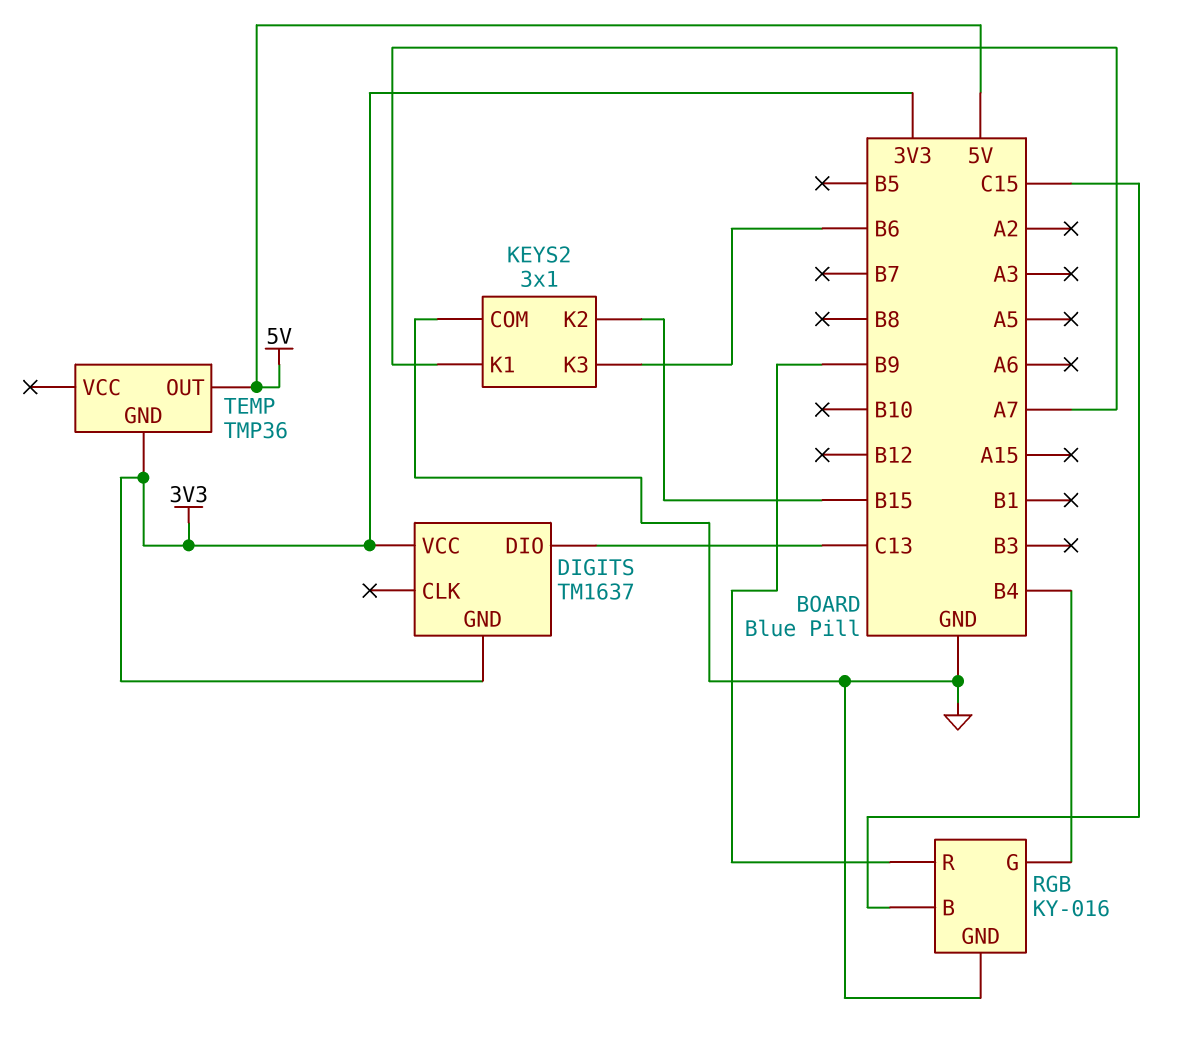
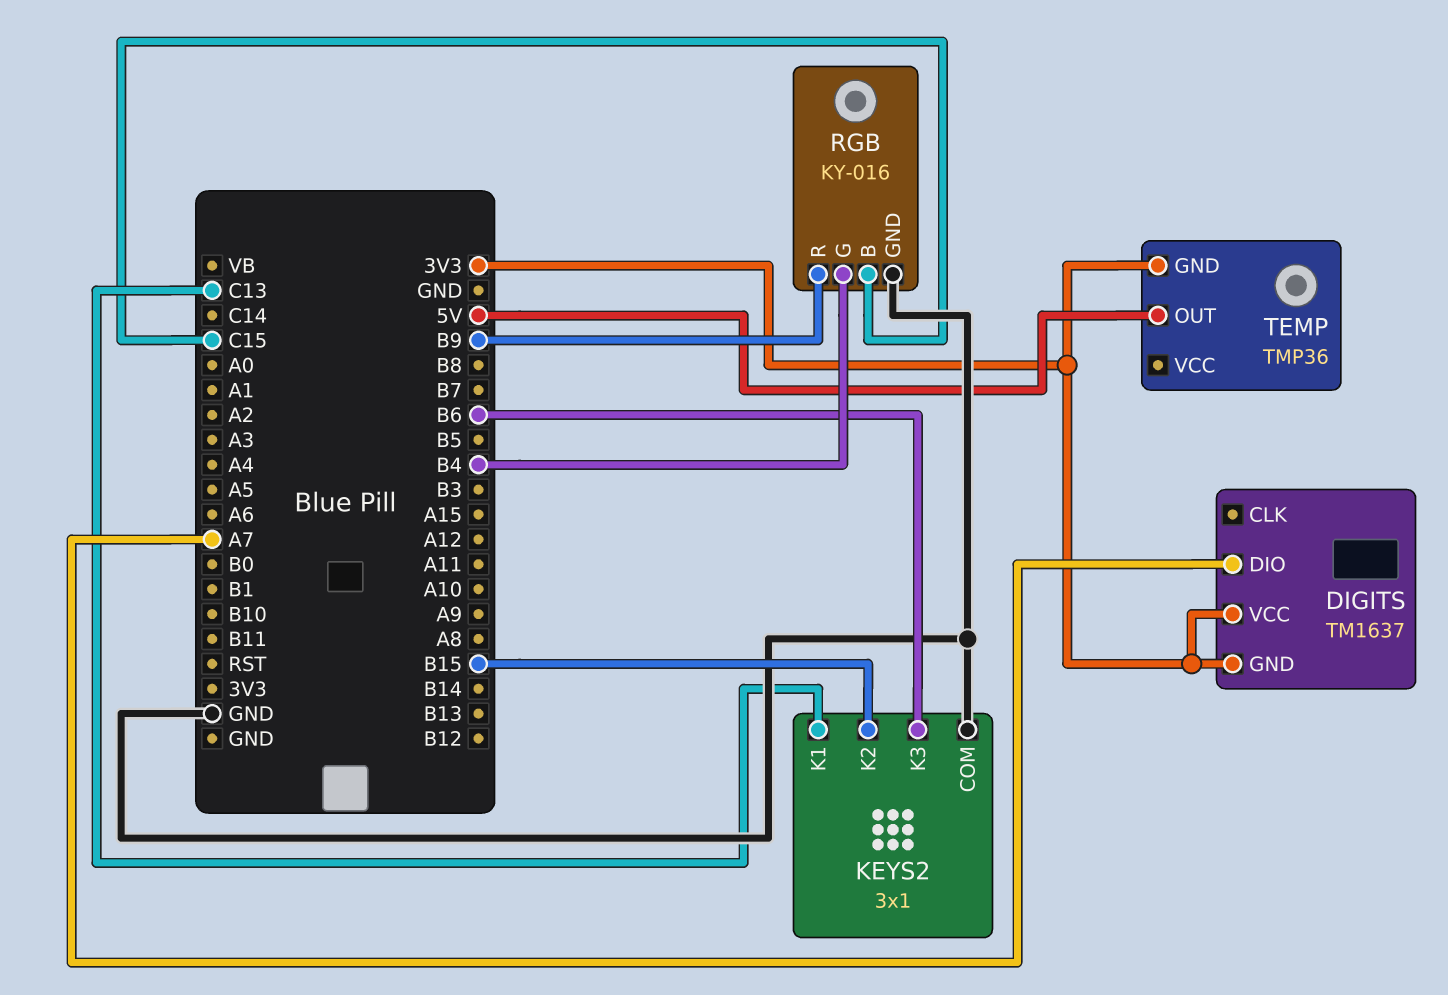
DIGITS pin DIO: C13 -> A7
KEYS2 pin K1: A7 -> C13

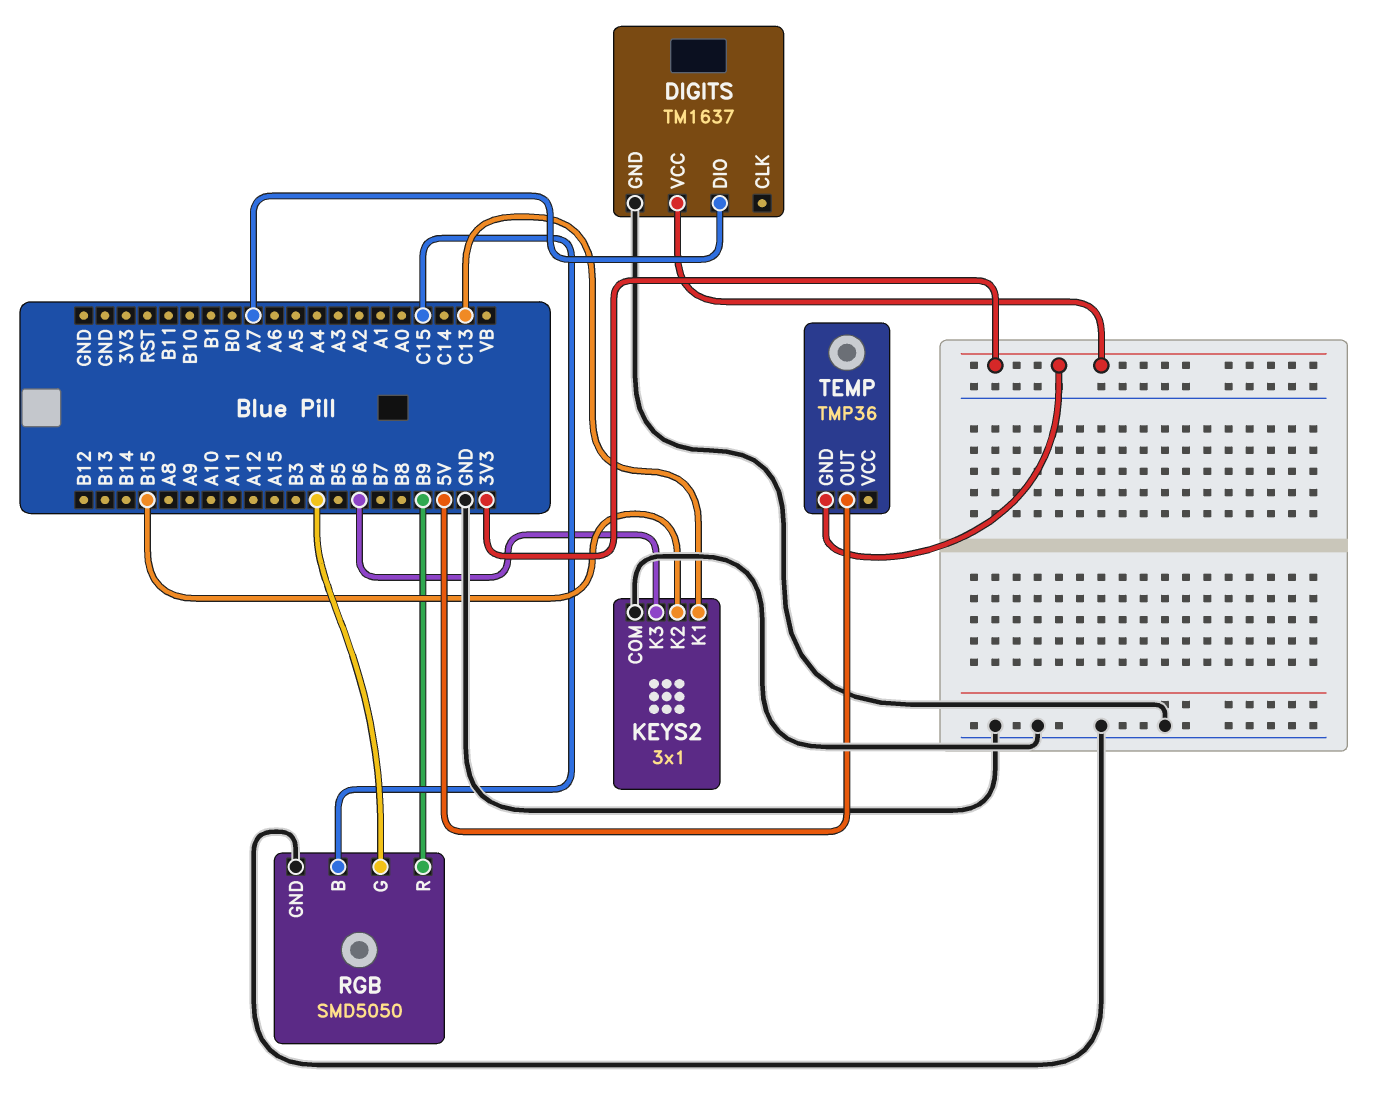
DIGITS pin GND: 3V3 -> GND
RGB: KY-016 -> SMD5050

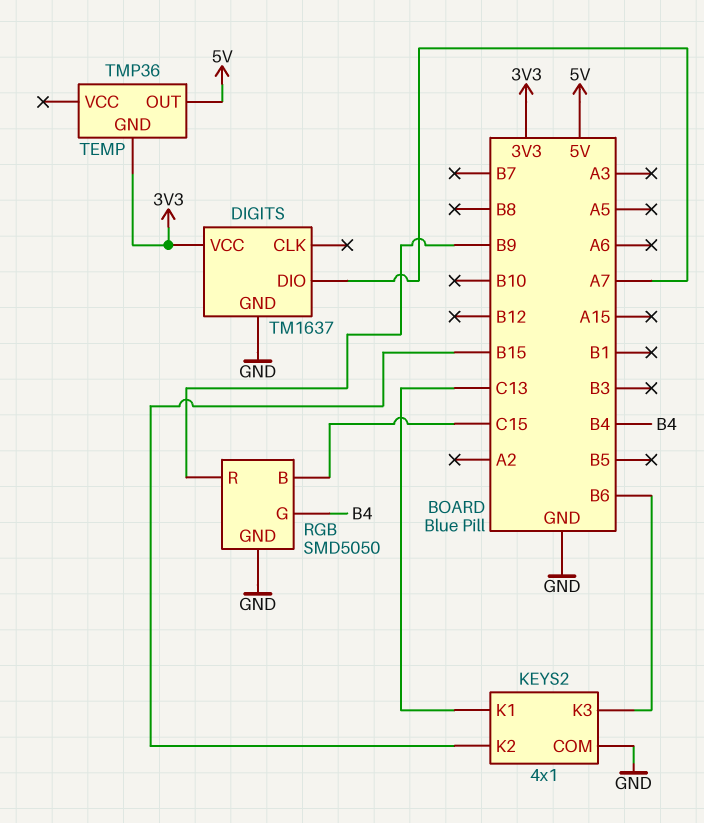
KEYS2: 3x1 -> 4x1

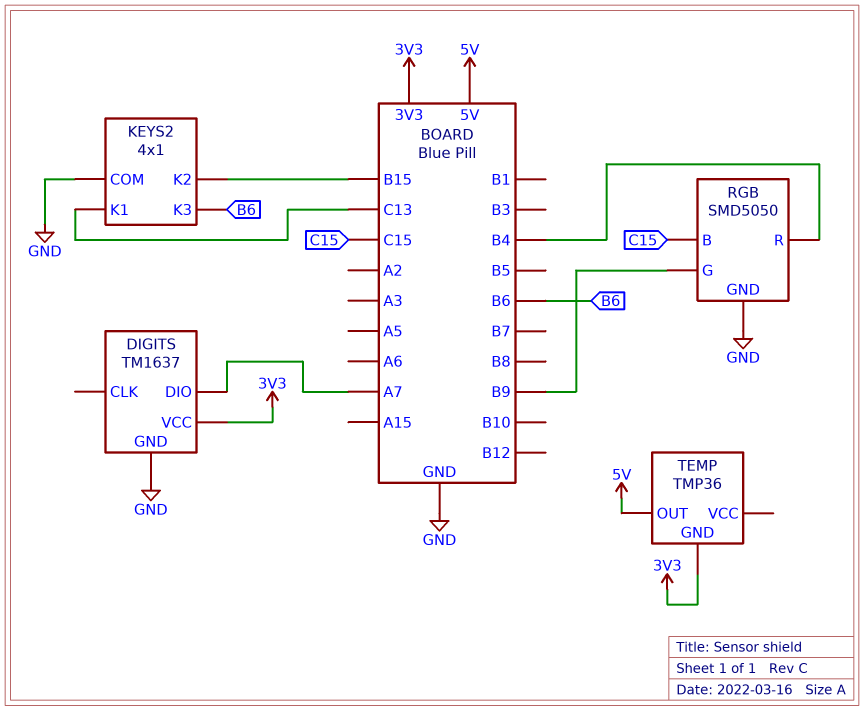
RGB pin G: B4 -> B9
RGB pin R: B9 -> B4

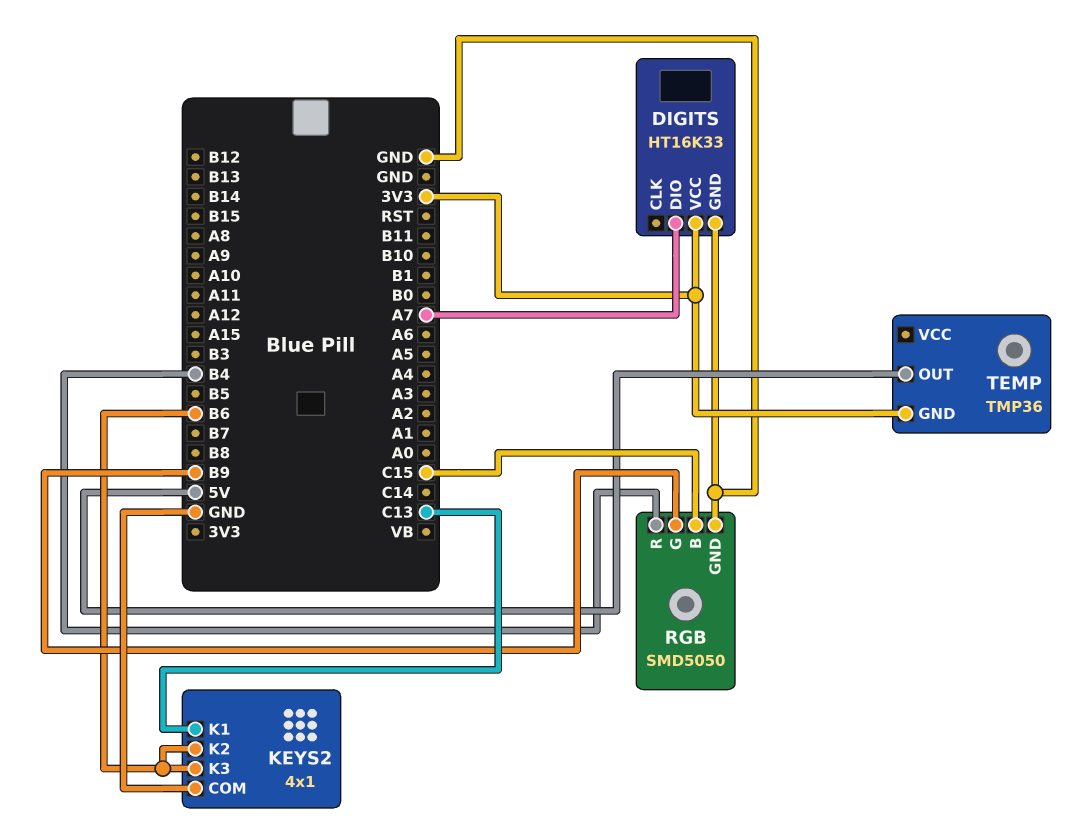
DIGITS: TM1637 -> HT16K33
KEYS2 pin K2: B15 -> B6

